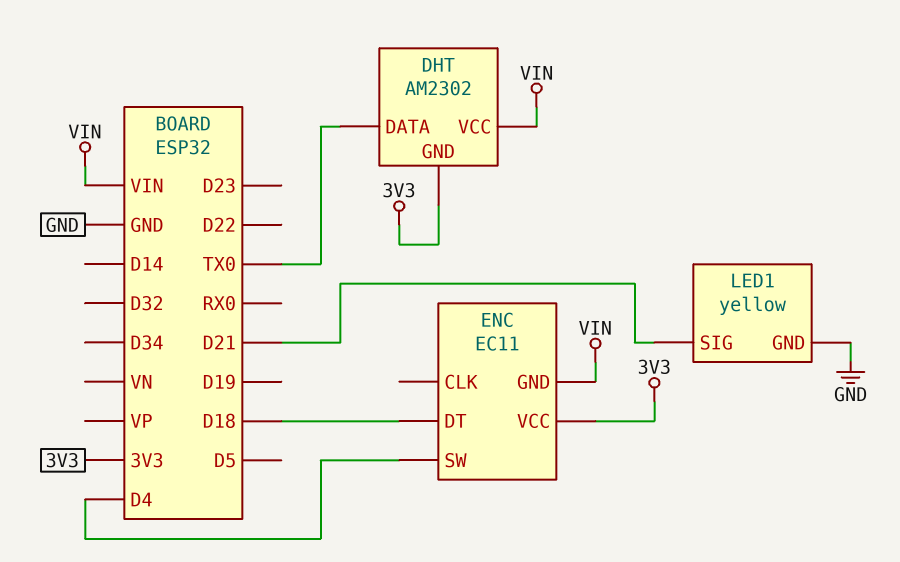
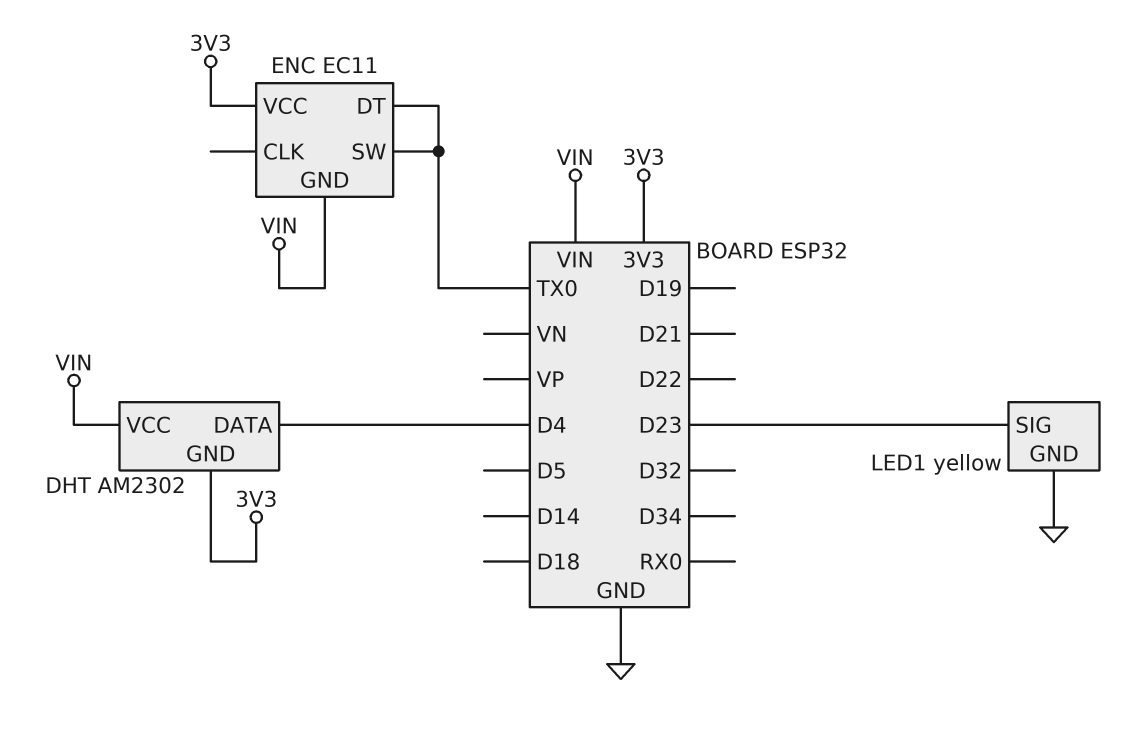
DHT pin DATA: TX0 -> D4
ENC pin DT: D18 -> TX0
ENC pin SW: D4 -> TX0
LED1 pin SIG: D21 -> D23

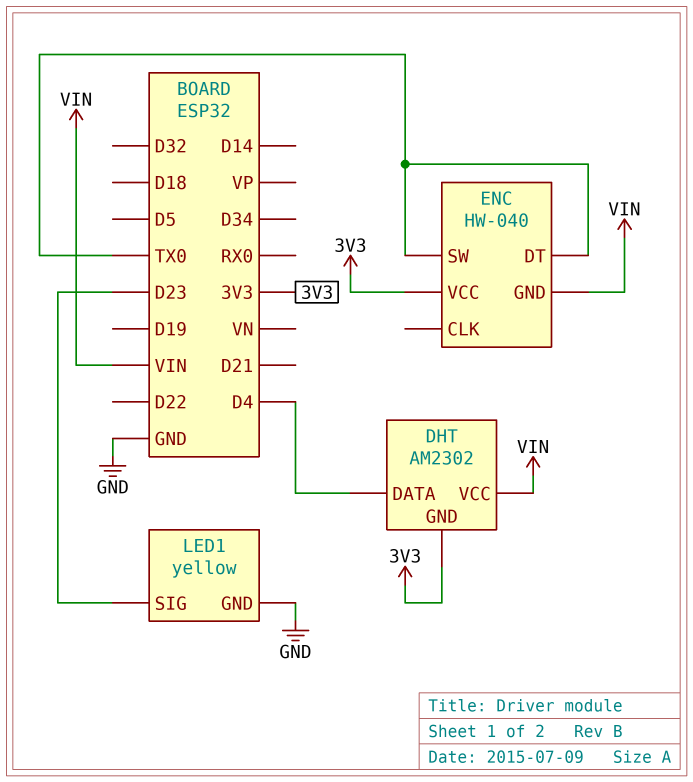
ENC: EC11 -> HW-040

